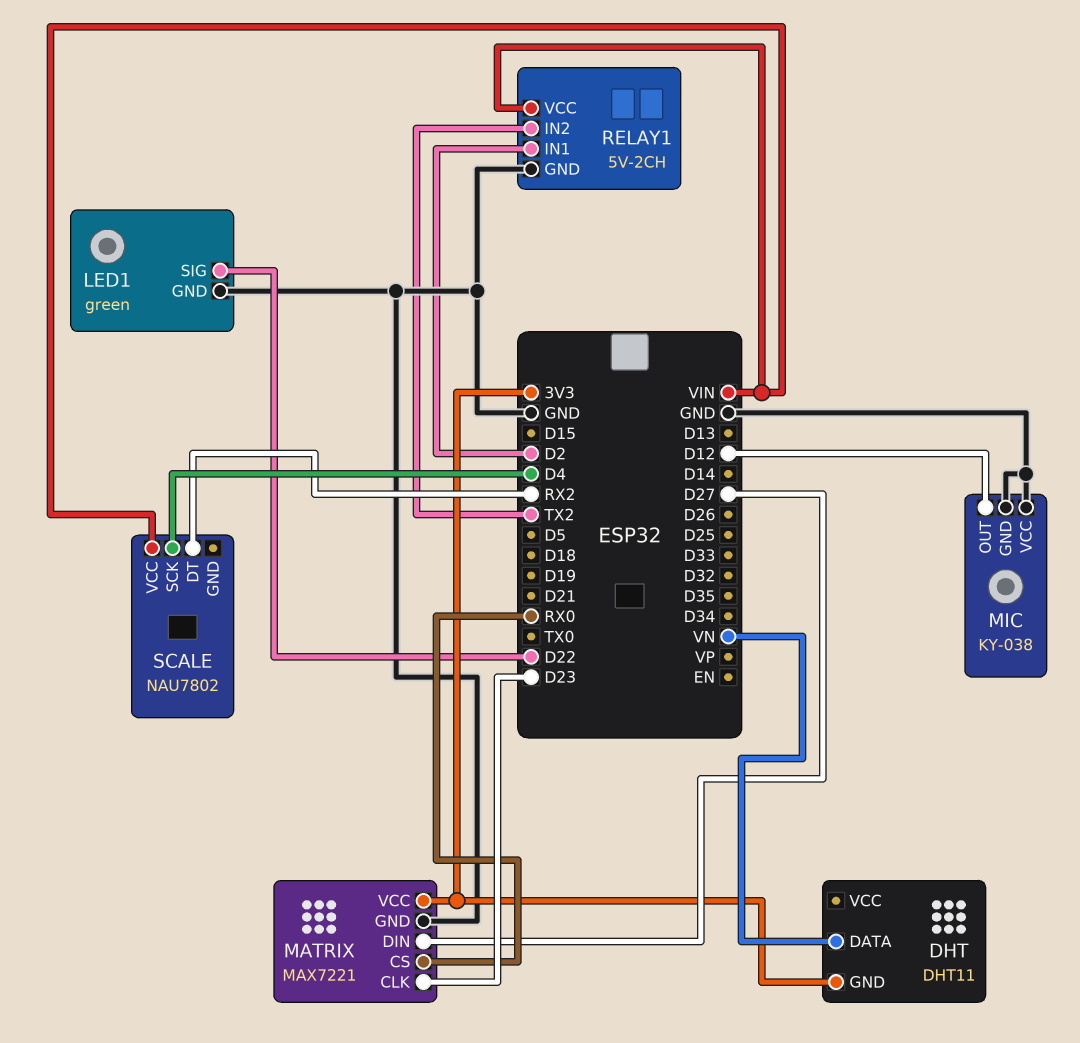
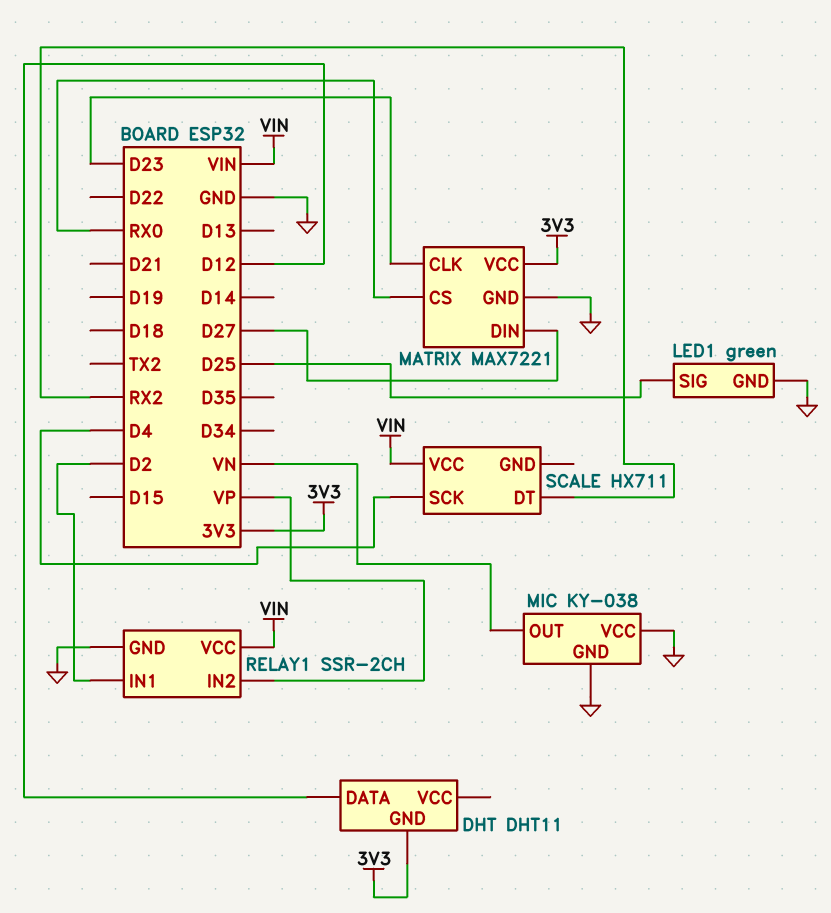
DHT pin DATA: VN -> D12
LED1 pin SIG: D22 -> D25
MIC pin OUT: D12 -> VN
RELAY1: 5V-2CH -> SSR-2CH
RELAY1 pin IN2: TX2 -> VP
SCALE: NAU7802 -> HX711

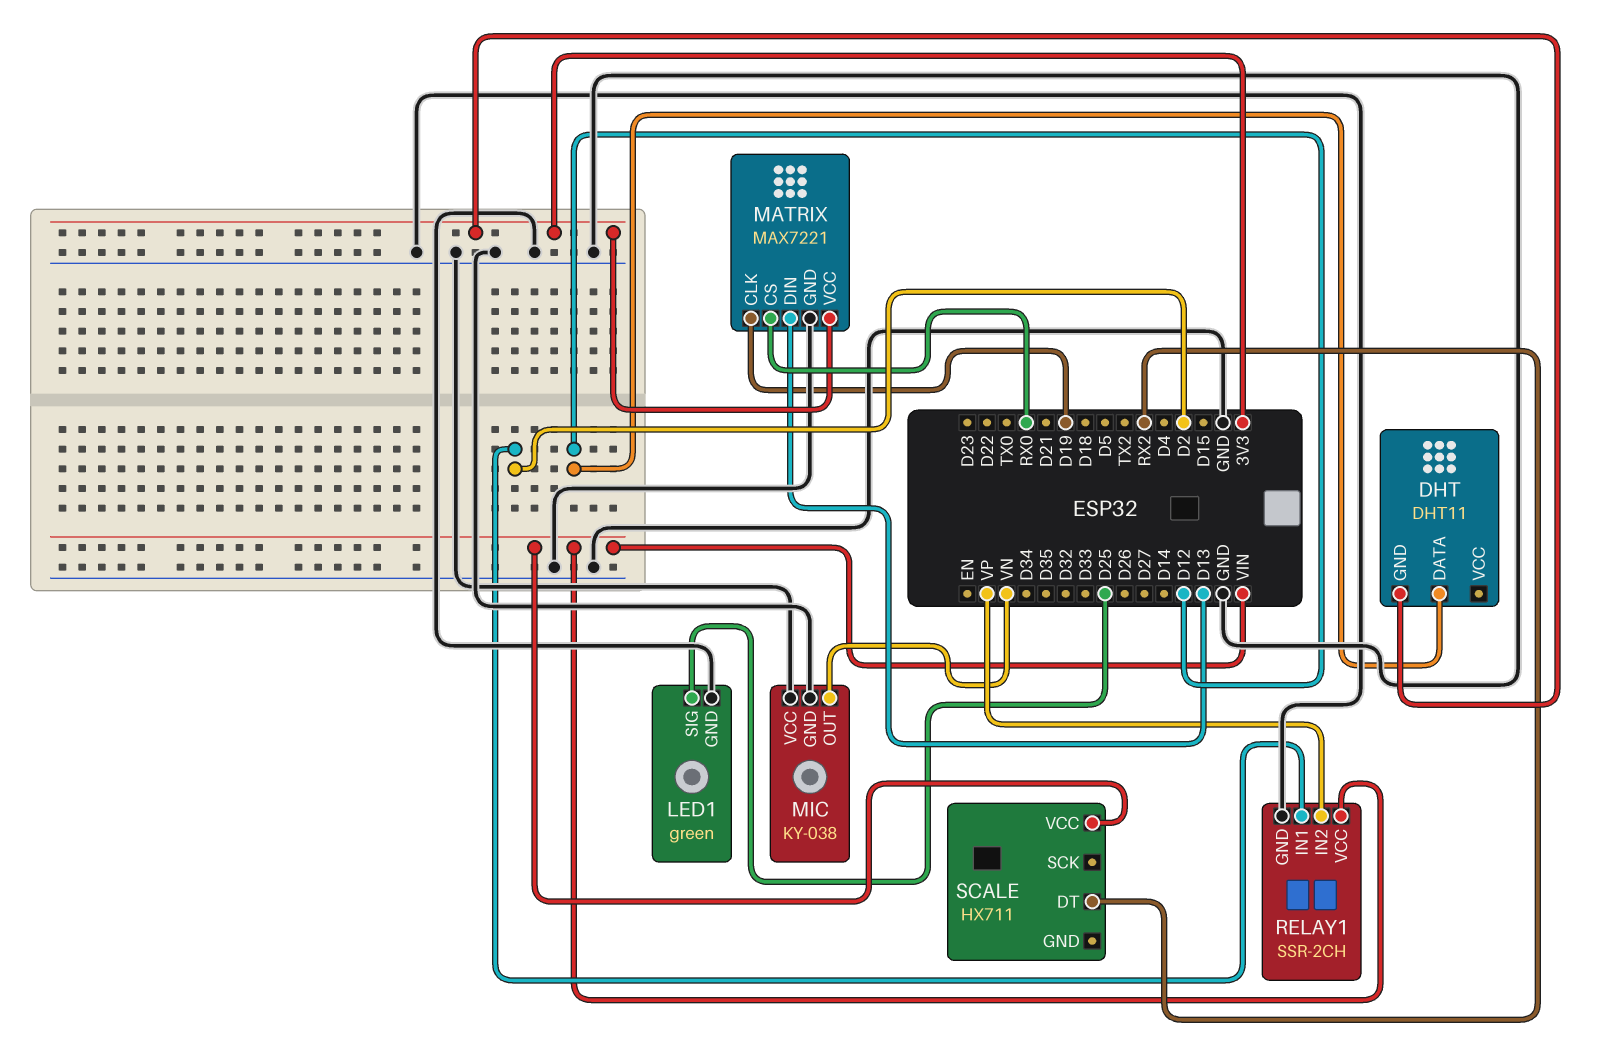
MATRIX pin CLK: D23 -> D19
MATRIX pin DIN: D27 -> D13
SCALE pin SCK: D4 -> none

